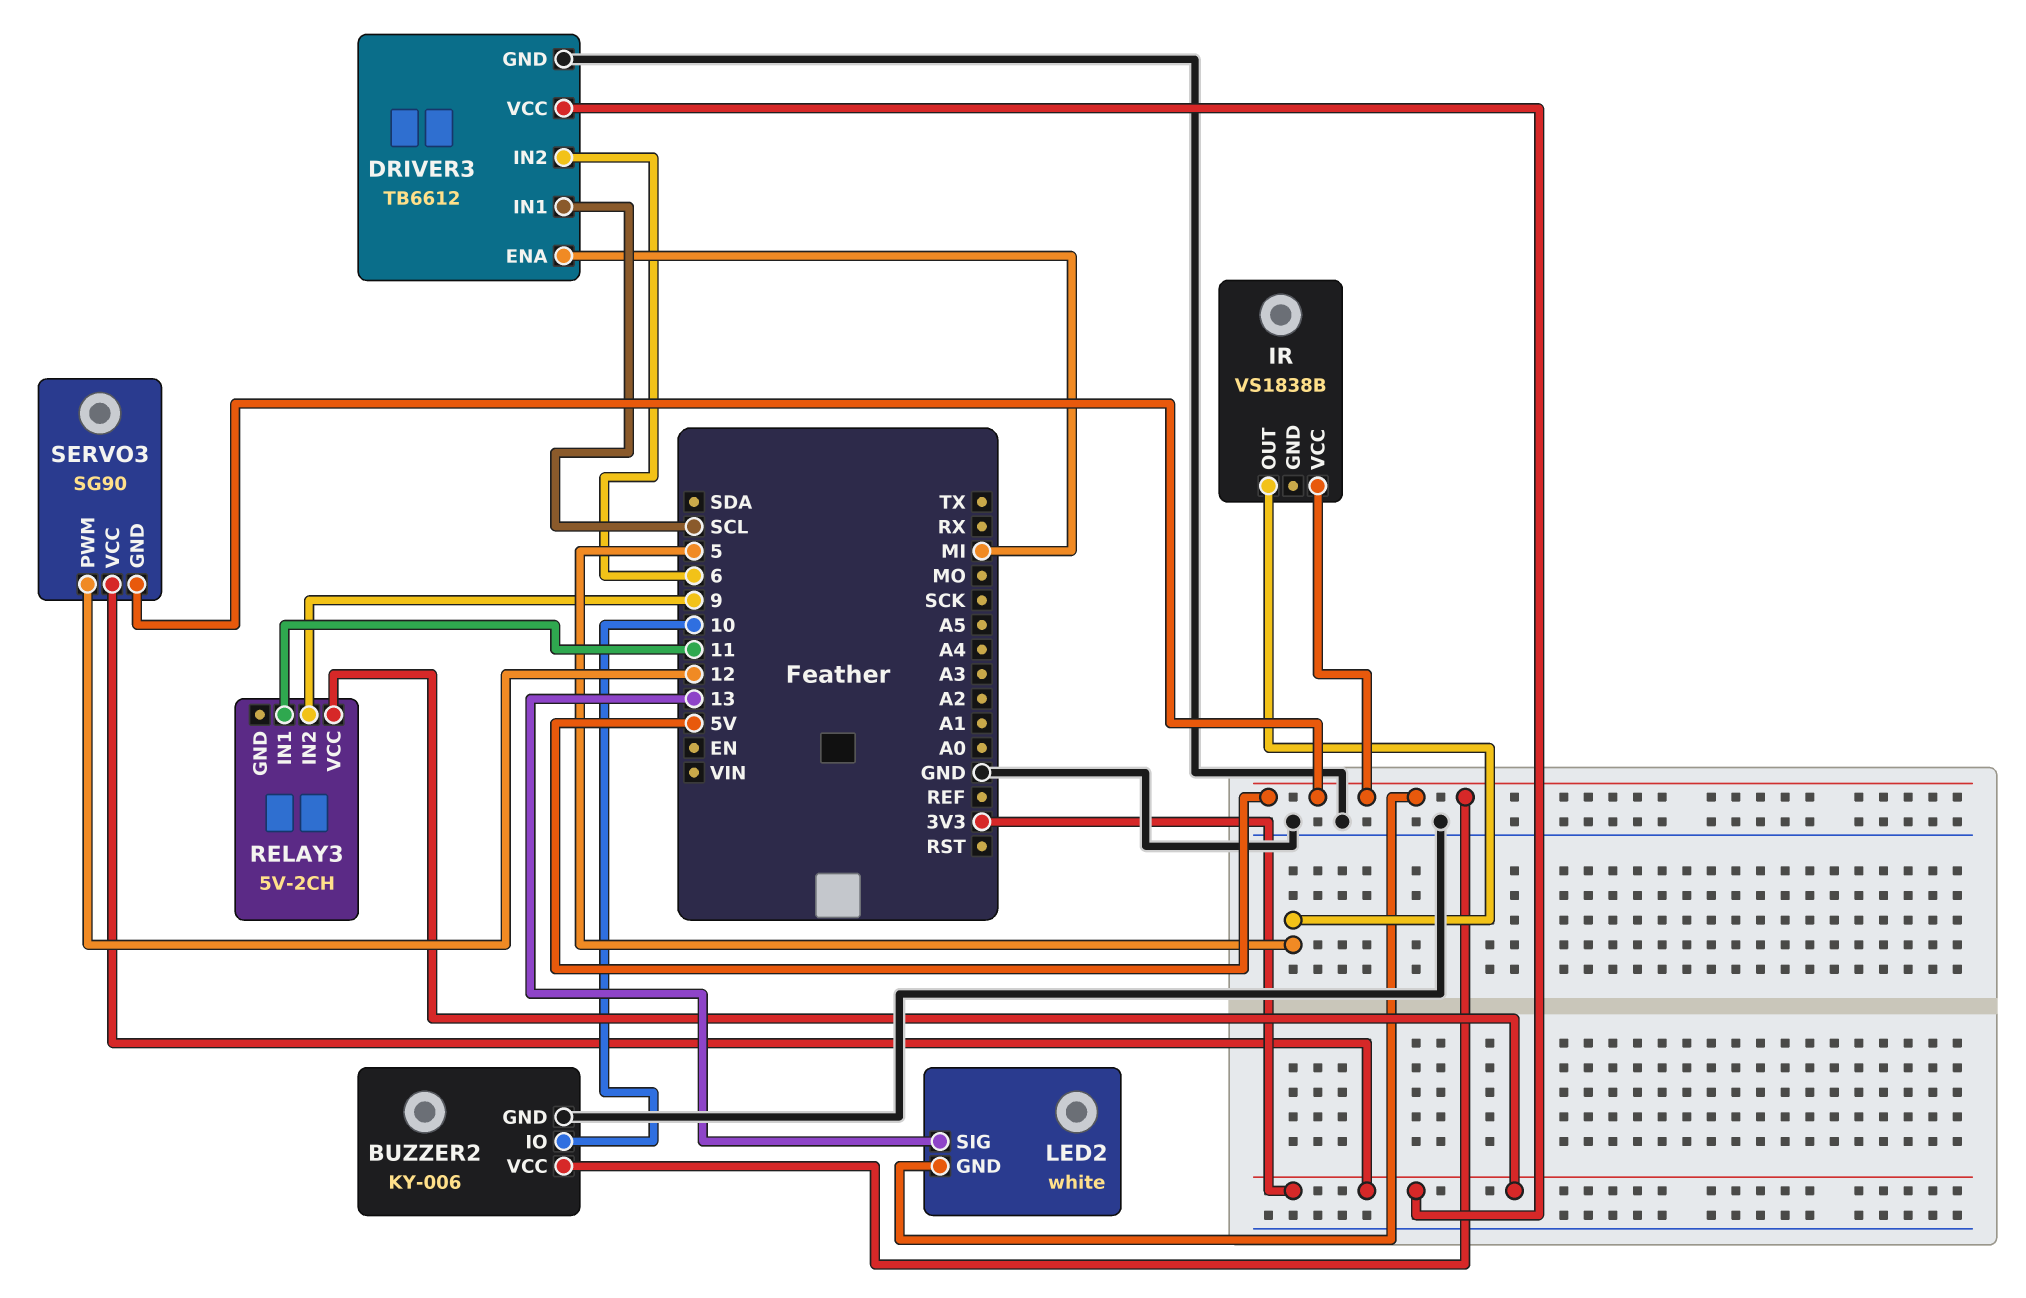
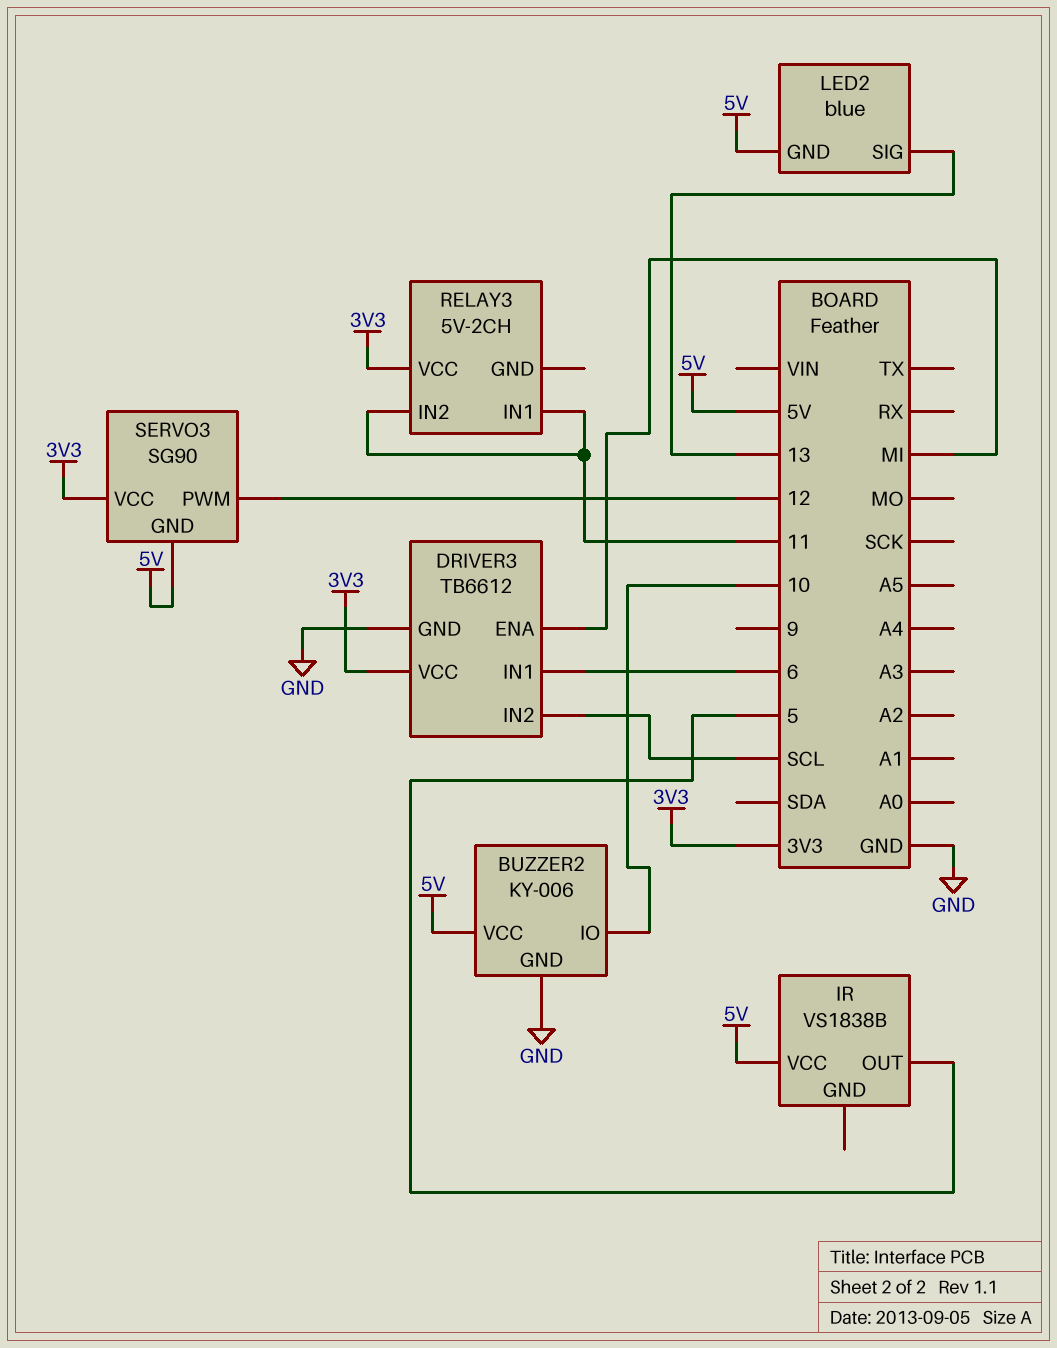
DRIVER3 pin IN1: SCL -> 6
DRIVER3 pin IN2: 6 -> SCL
LED2: white -> blue
RELAY3 pin IN2: 9 -> 11

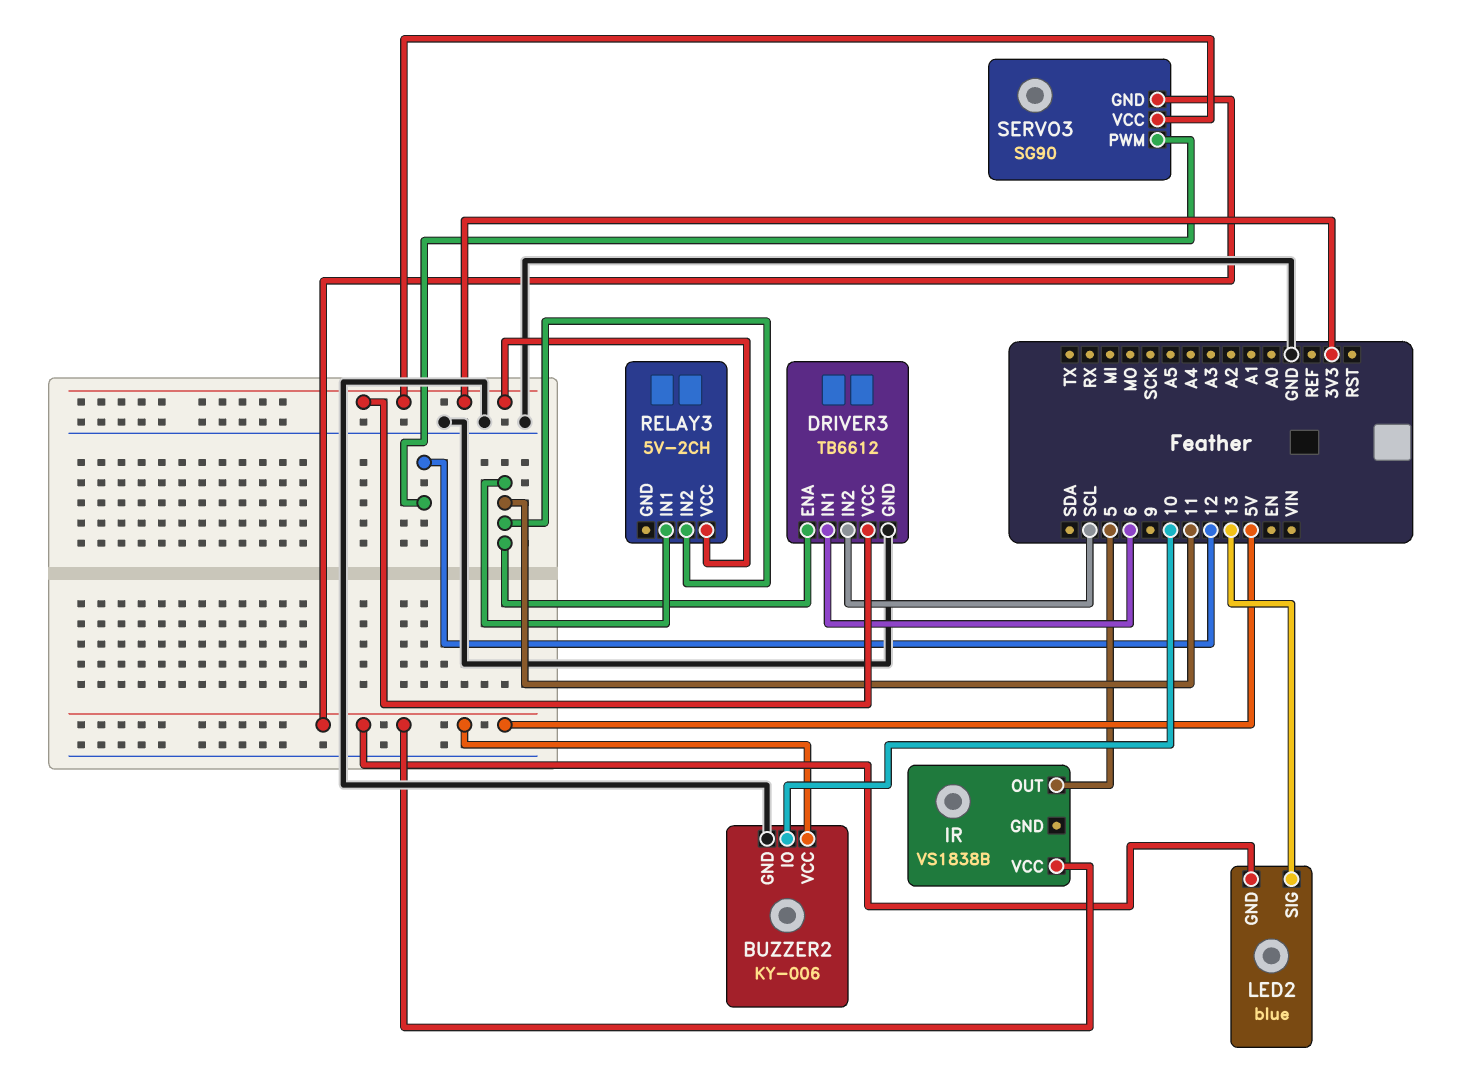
DRIVER3 pin ENA: MI -> 11

